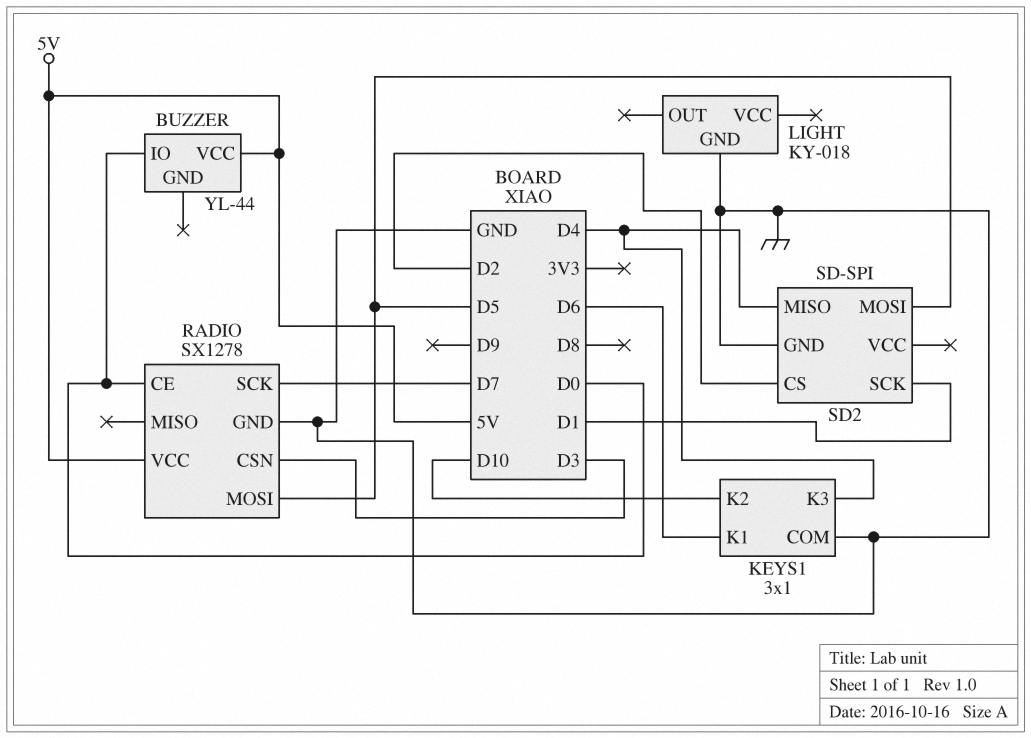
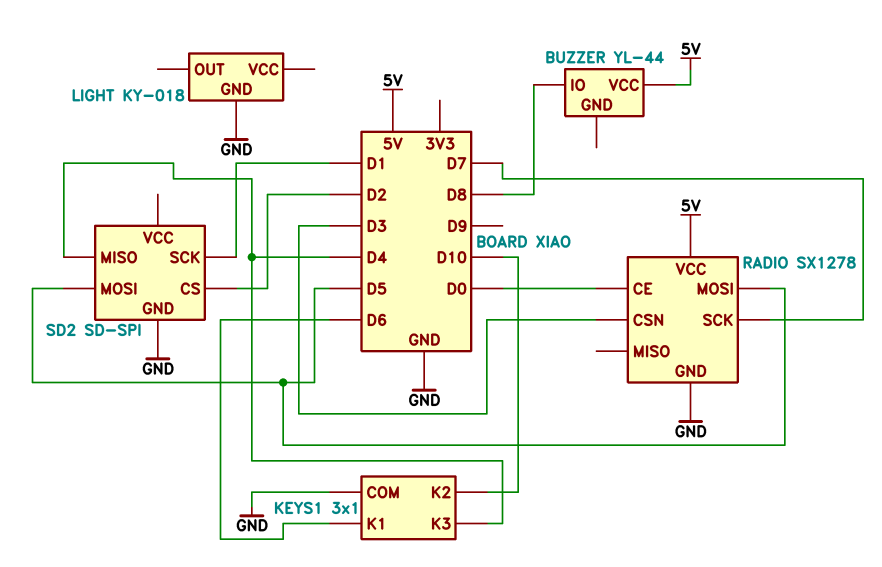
BUZZER pin IO: D0 -> D8

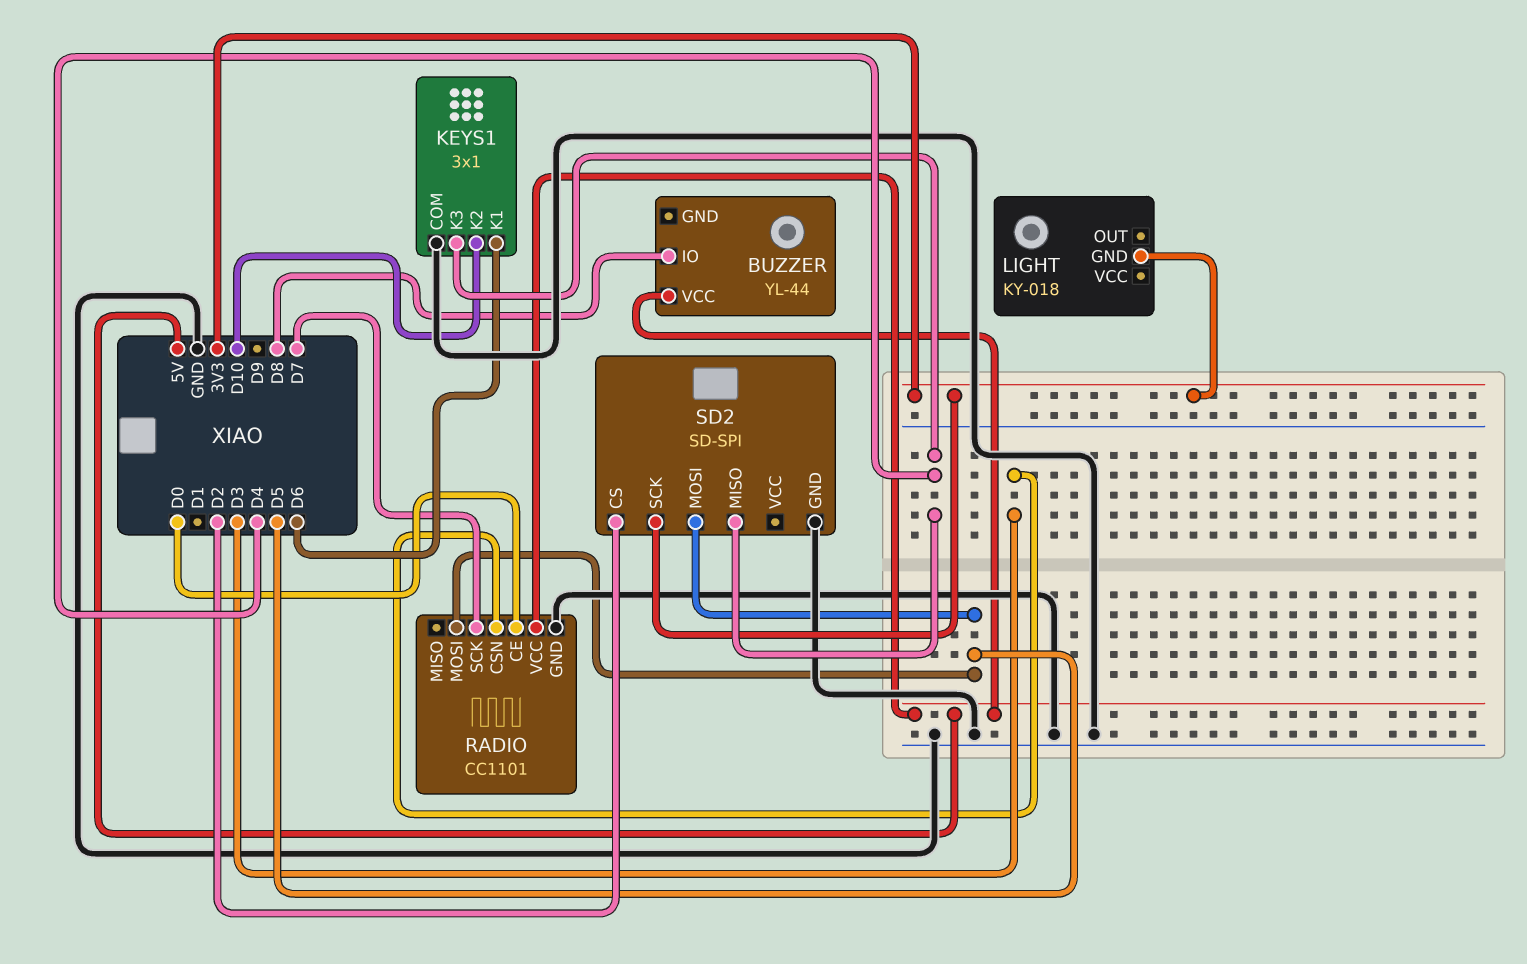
LIGHT pin GND: GND -> 3V3
RADIO: SX1278 -> CC1101
SD2 pin SCK: D1 -> 3V3

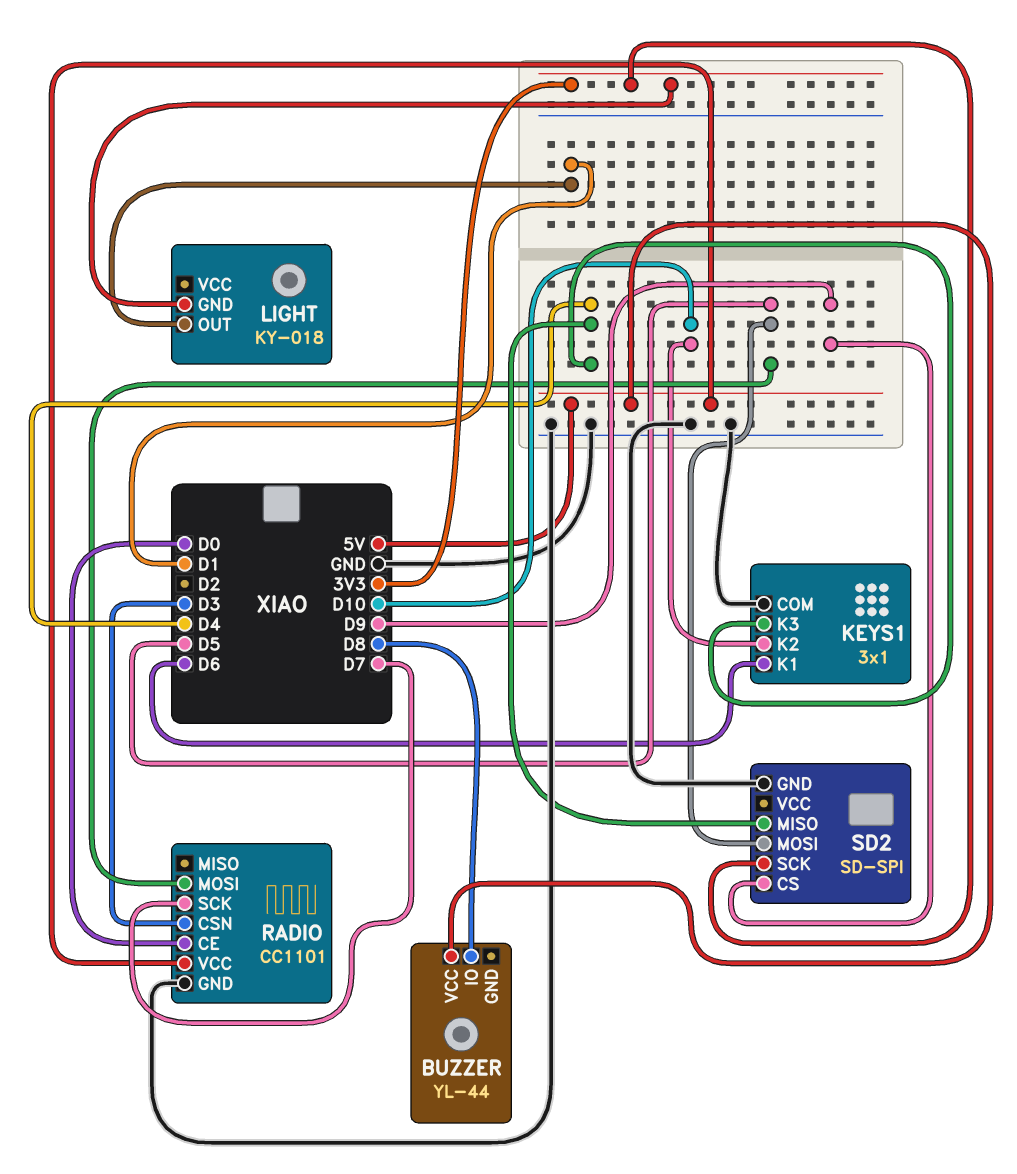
LIGHT pin OUT: none -> D1
SD2 pin CS: D2 -> D9

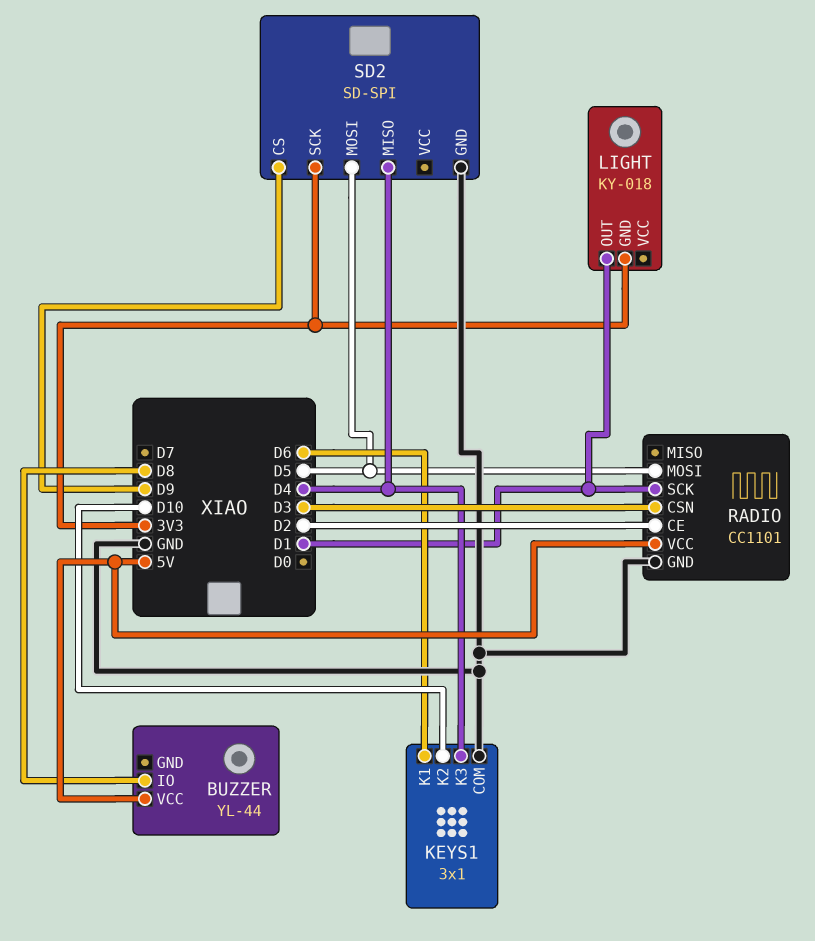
RADIO pin CE: D0 -> D2
RADIO pin SCK: D7 -> D1

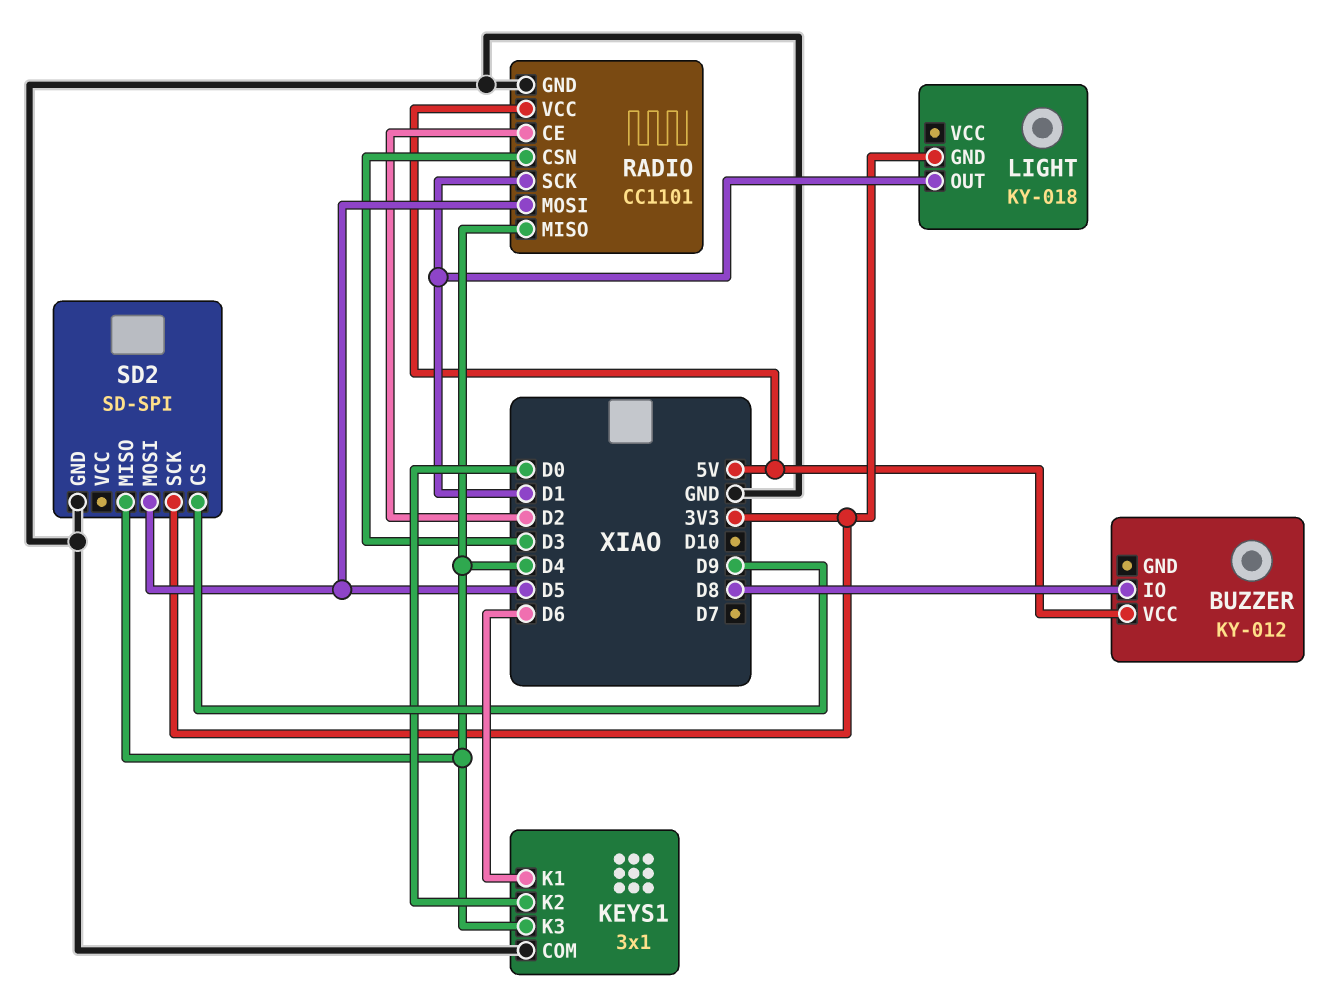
BUZZER: YL-44 -> KY-012
KEYS1 pin K2: D10 -> D0
RADIO pin MISO: none -> D4

